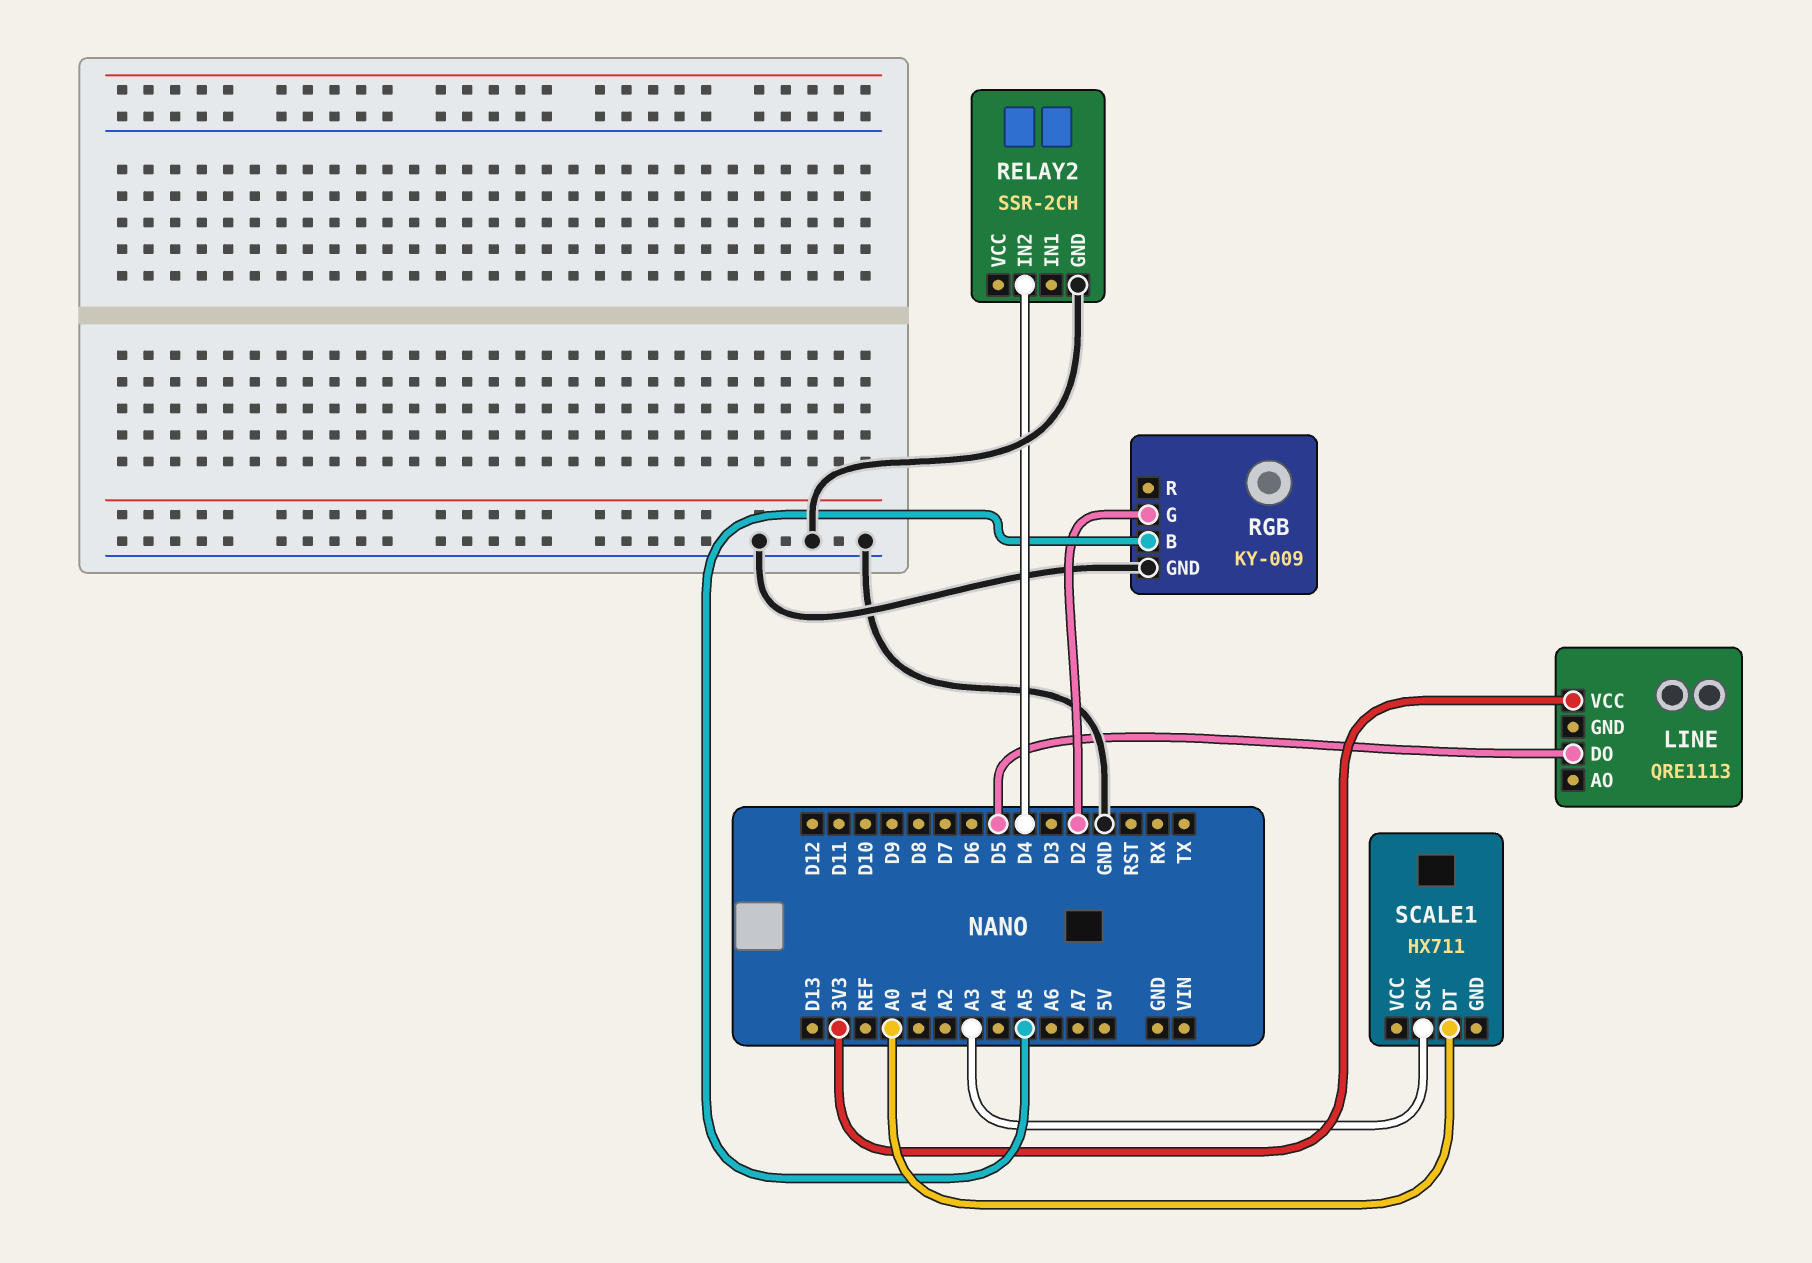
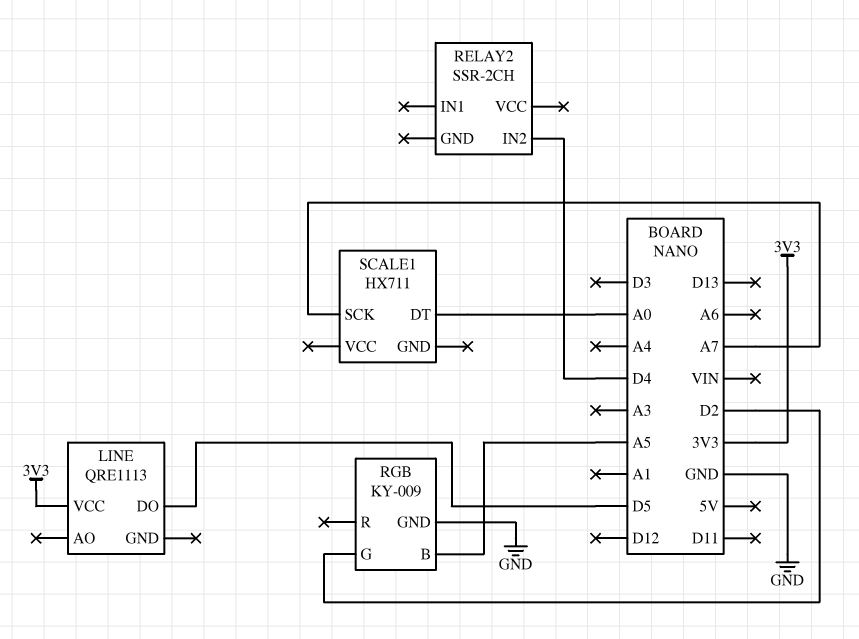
RELAY2 pin GND: GND -> none
SCALE1 pin SCK: A3 -> A7

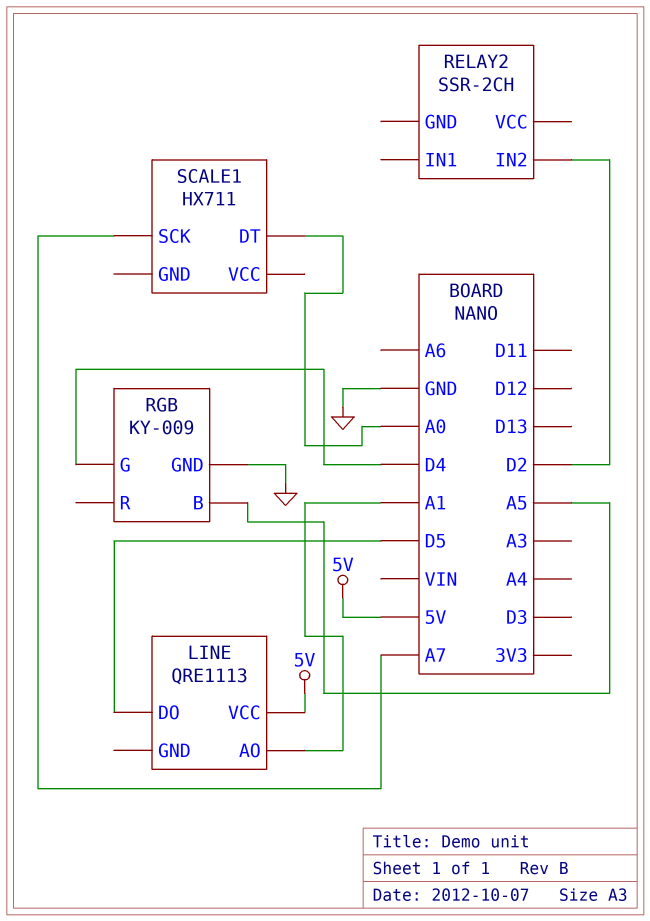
LINE pin AO: none -> A1
LINE pin VCC: 3V3 -> 5V
RELAY2 pin IN2: D4 -> D2
RGB pin G: D2 -> D4

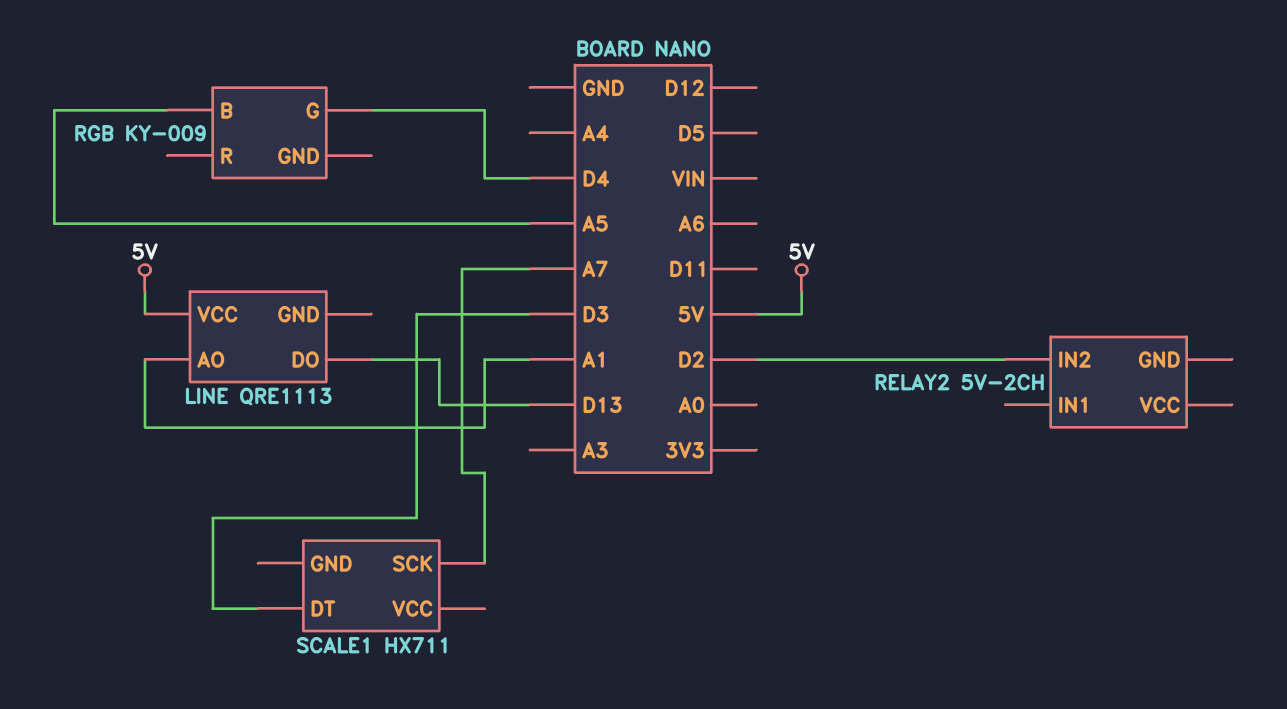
LINE pin DO: D5 -> D13
RELAY2: SSR-2CH -> 5V-2CH
RGB pin GND: GND -> none
SCALE1 pin DT: A0 -> D3

